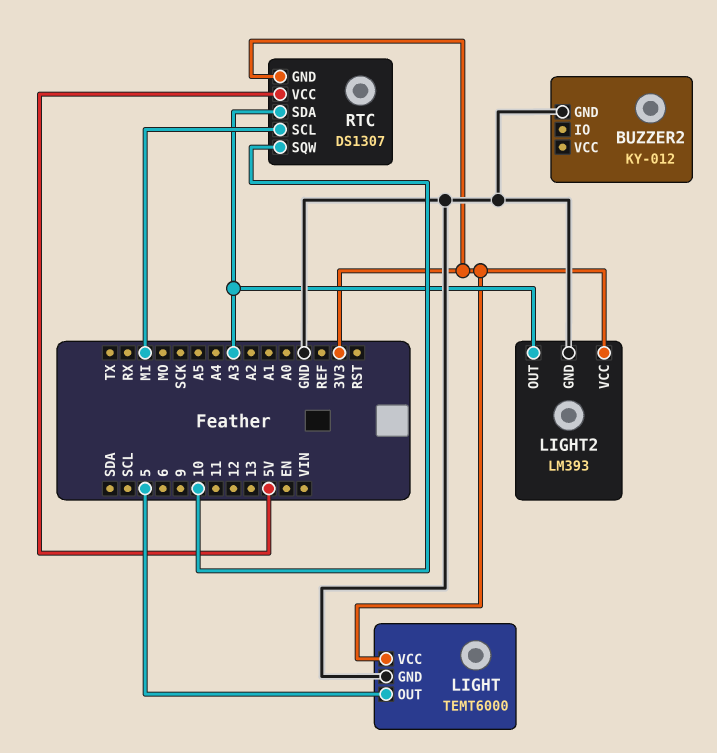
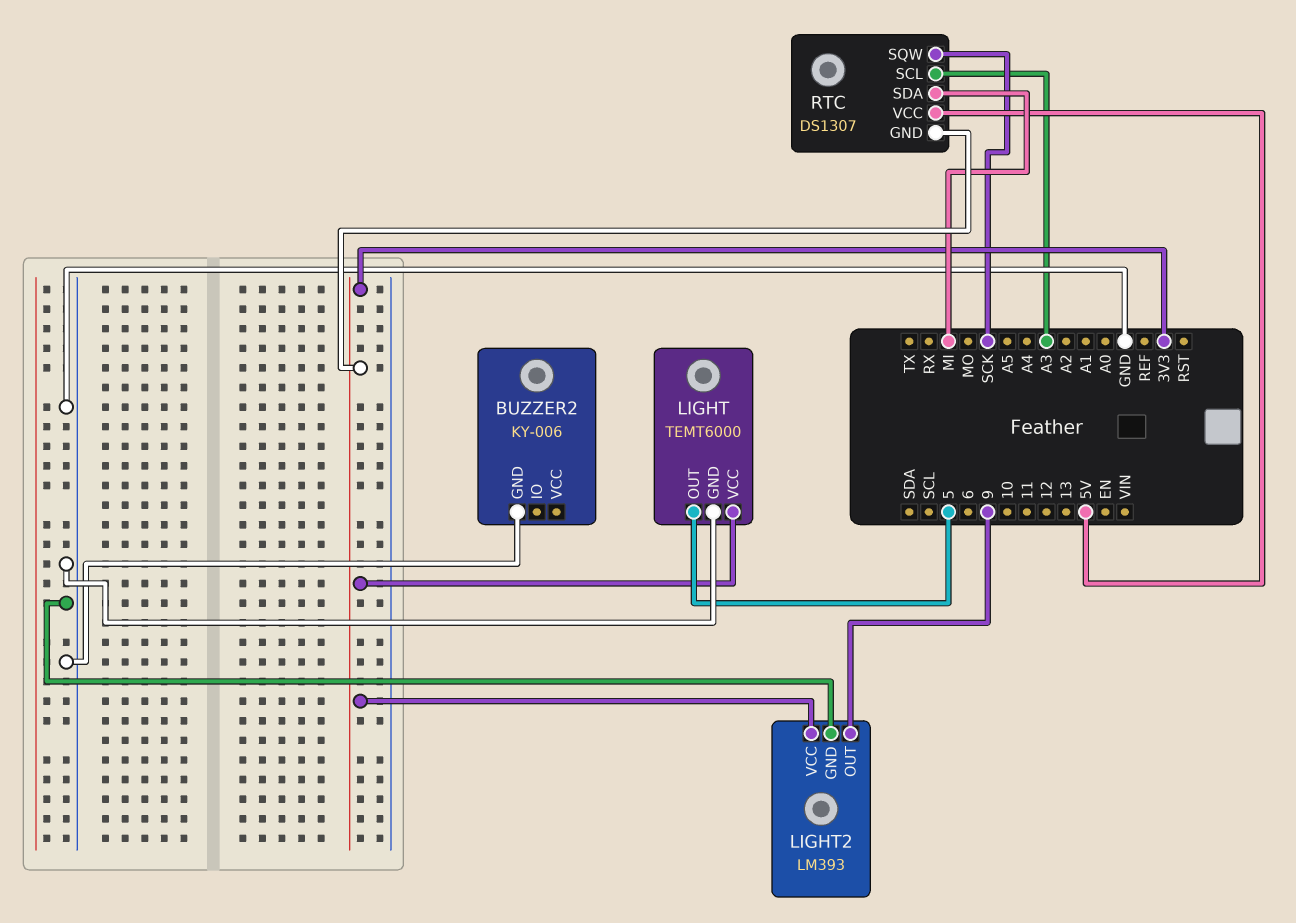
BUZZER2: KY-012 -> KY-006
LIGHT2 pin OUT: A3 -> 9
RTC pin SCL: MI -> A3
RTC pin SDA: A3 -> MI
RTC pin SQW: 10 -> SCK

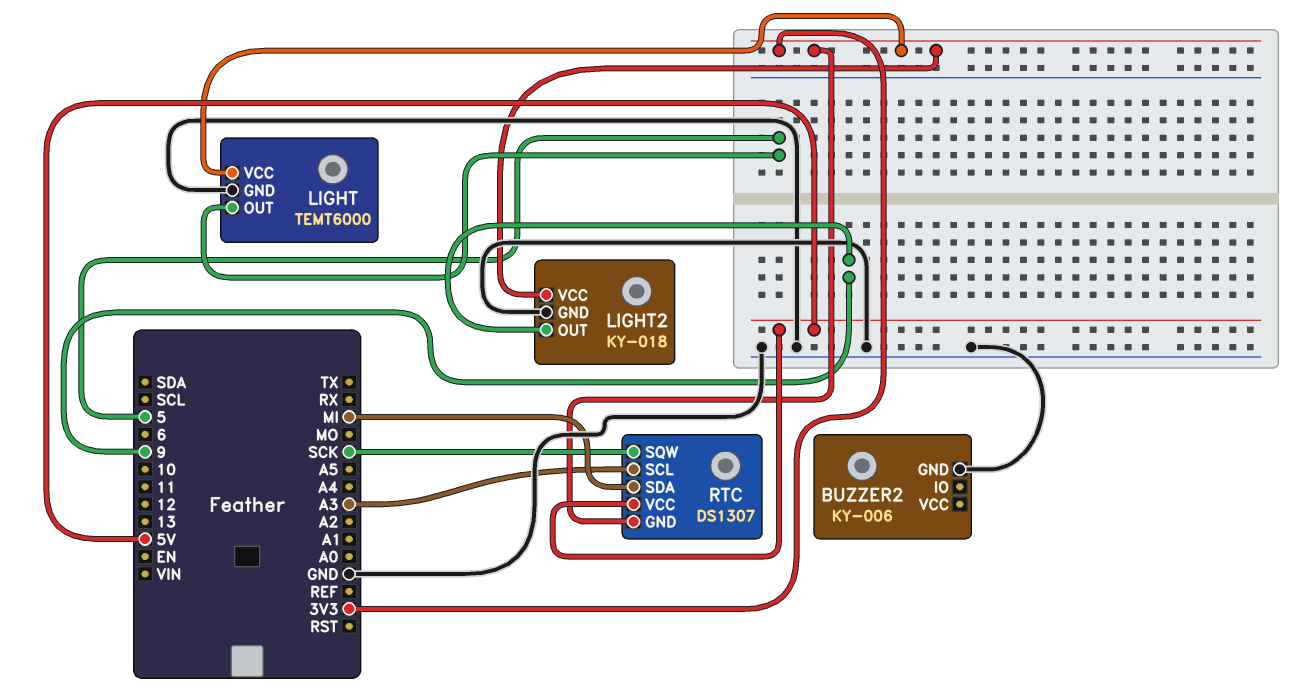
LIGHT2: LM393 -> KY-018

